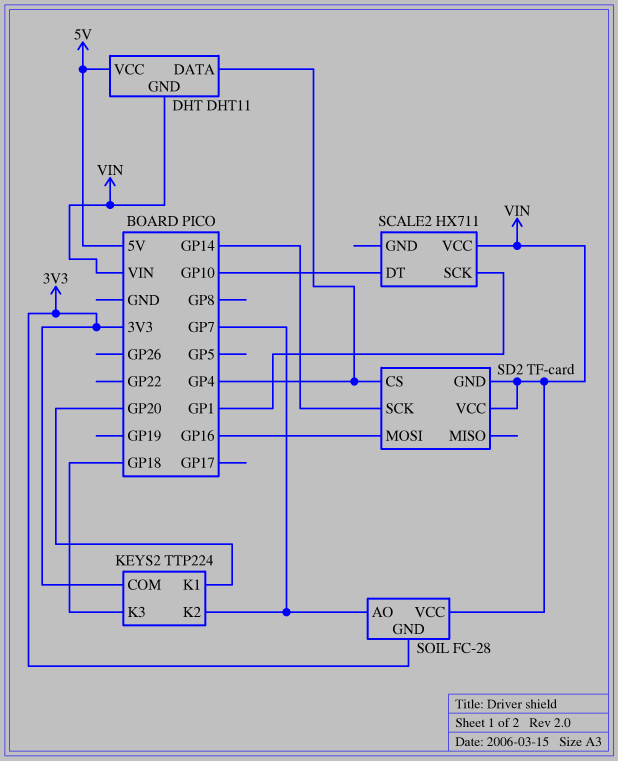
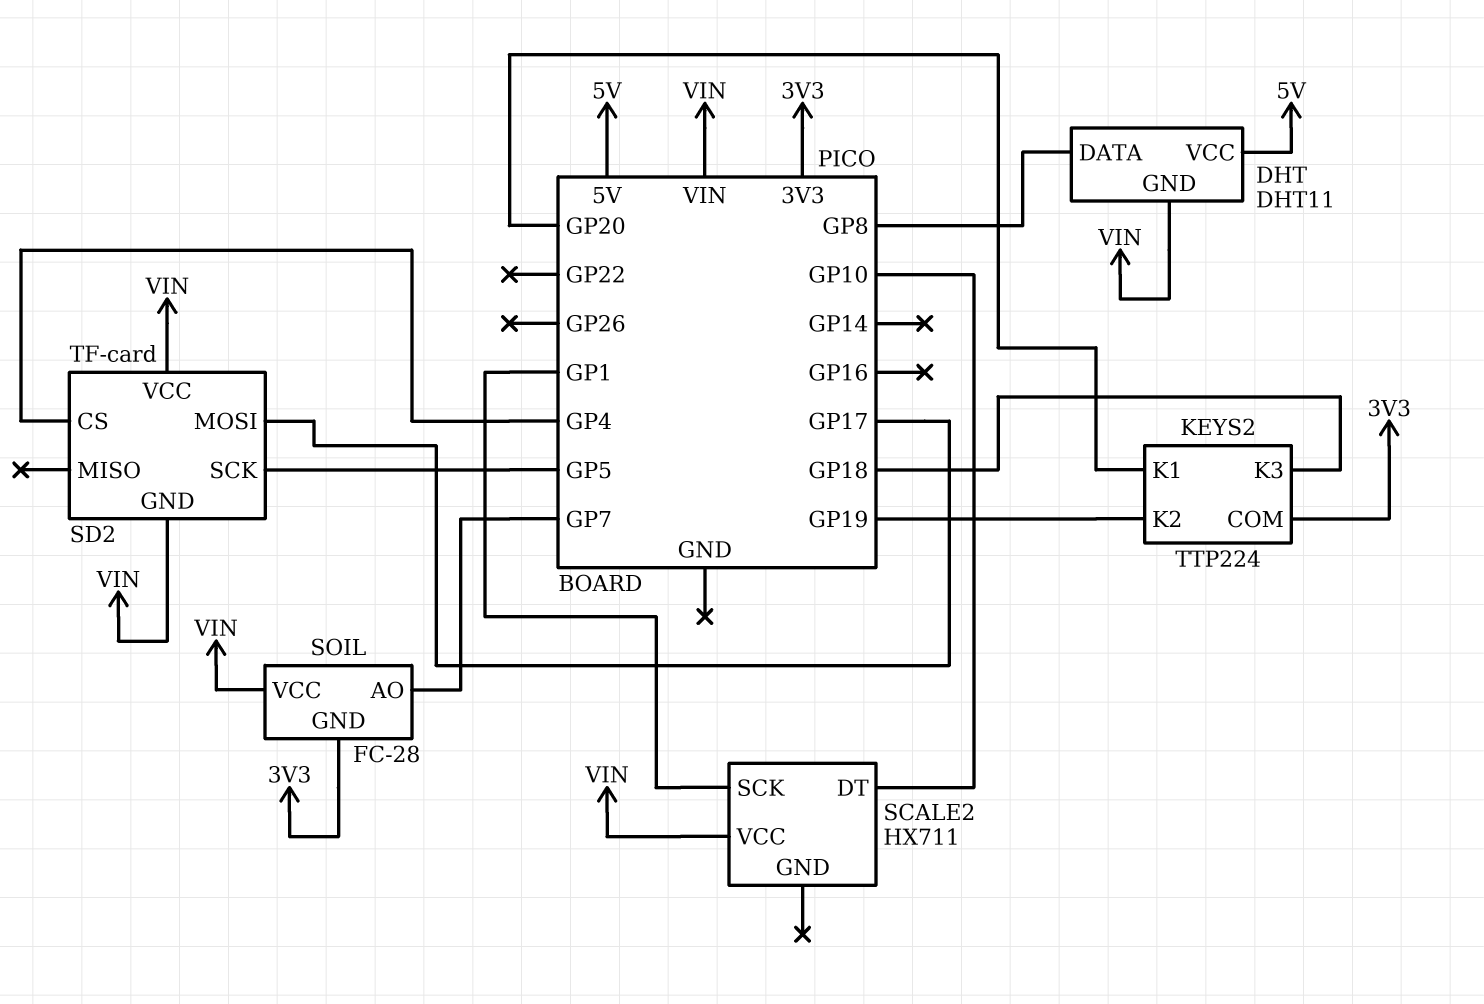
DHT pin DATA: GP4 -> GP8
KEYS2 pin K2: GP7 -> GP19
SD2 pin MOSI: GP16 -> GP17
SD2 pin SCK: GP14 -> GP5

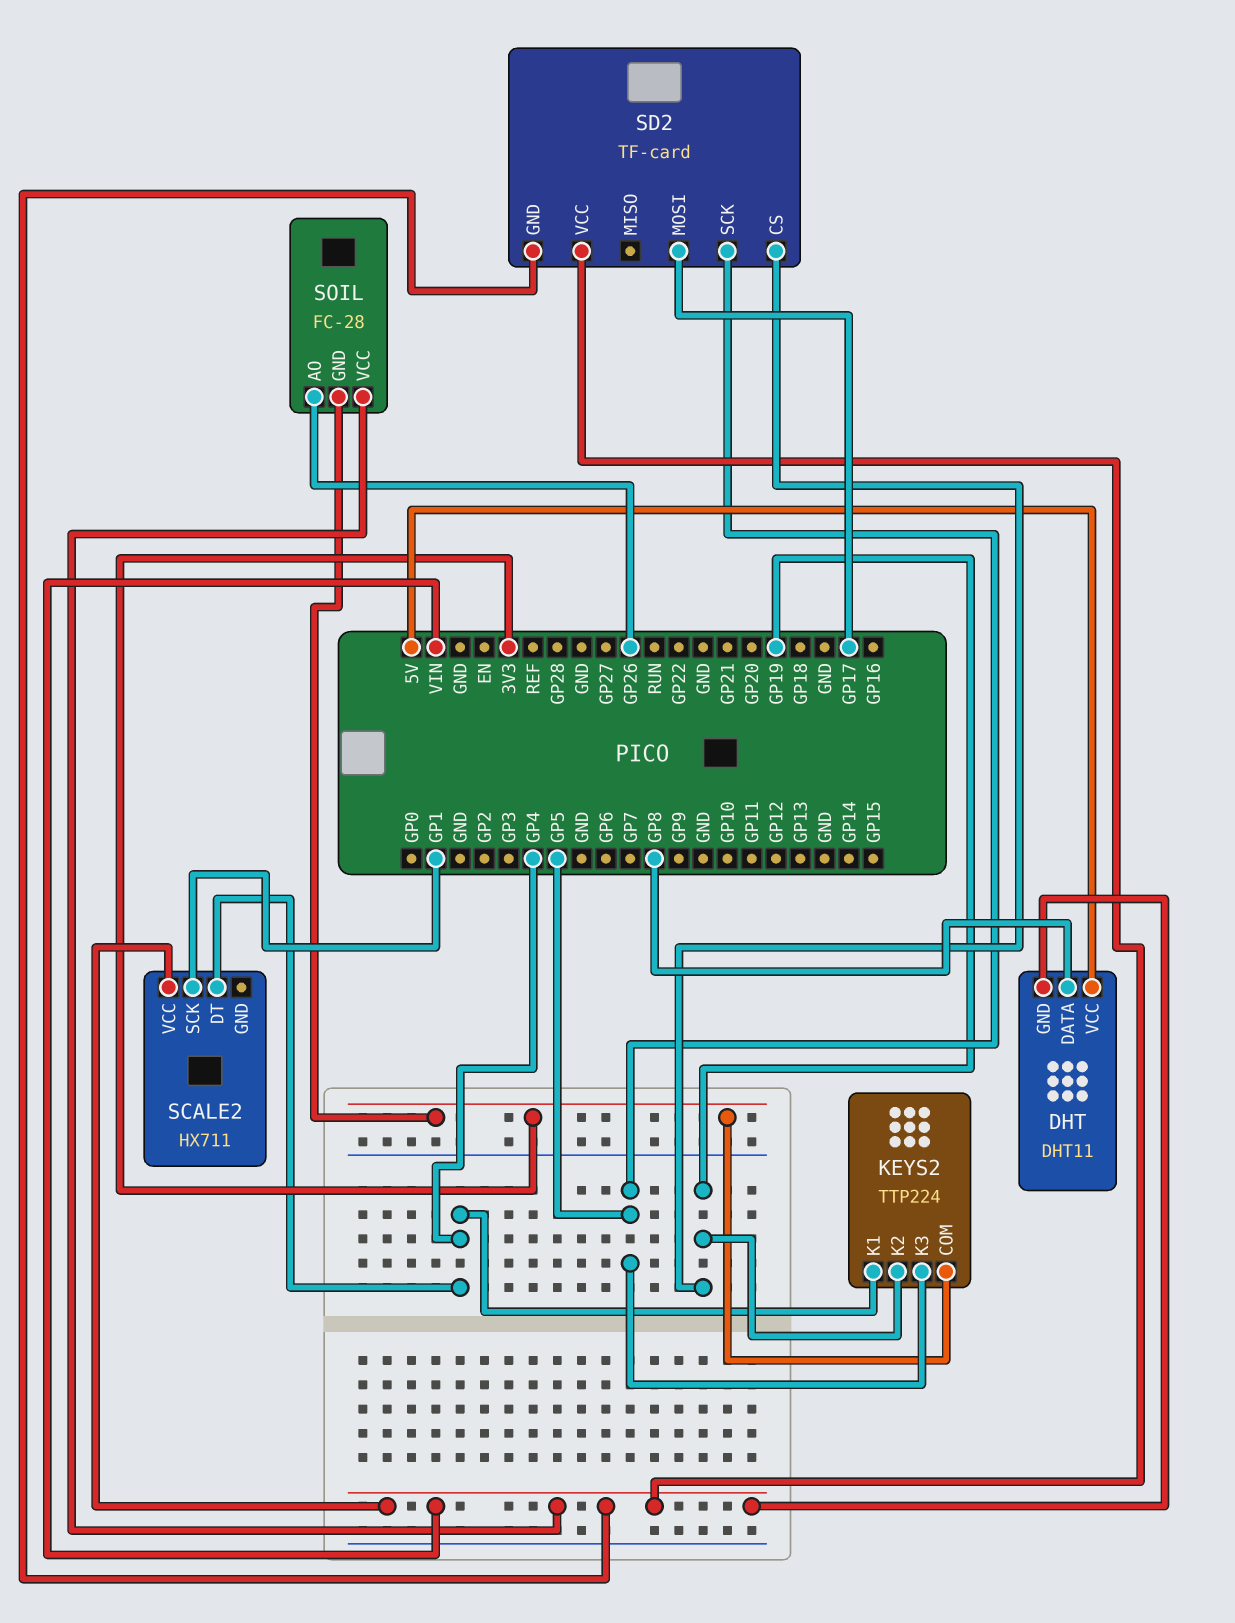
KEYS2 pin K1: GP20 -> GP4
KEYS2 pin K3: GP18 -> GP5
SCALE2 pin DT: GP10 -> GP4
SD2 pin CS: GP4 -> GP19
SOIL pin AO: GP7 -> GP26

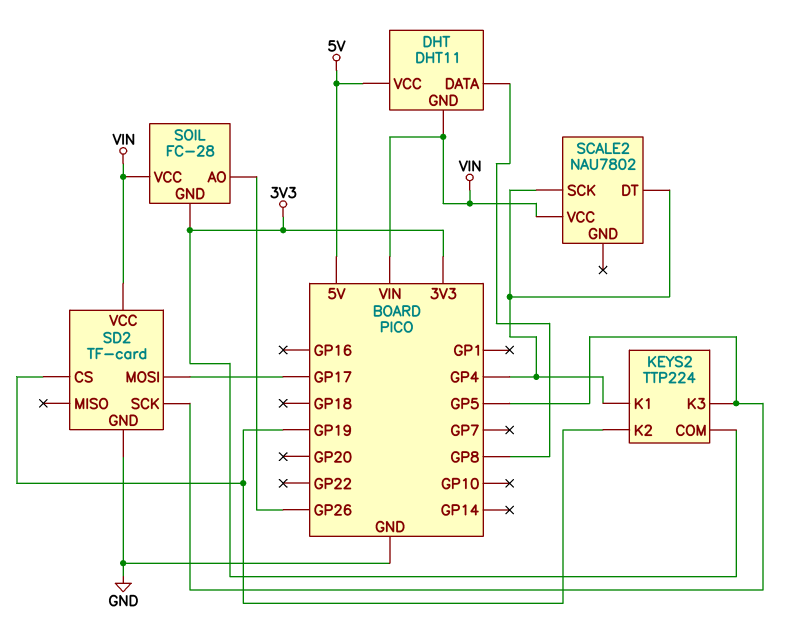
SCALE2: HX711 -> NAU7802
SCALE2 pin SCK: GP1 -> GP4
SD2 pin GND: VIN -> GND

